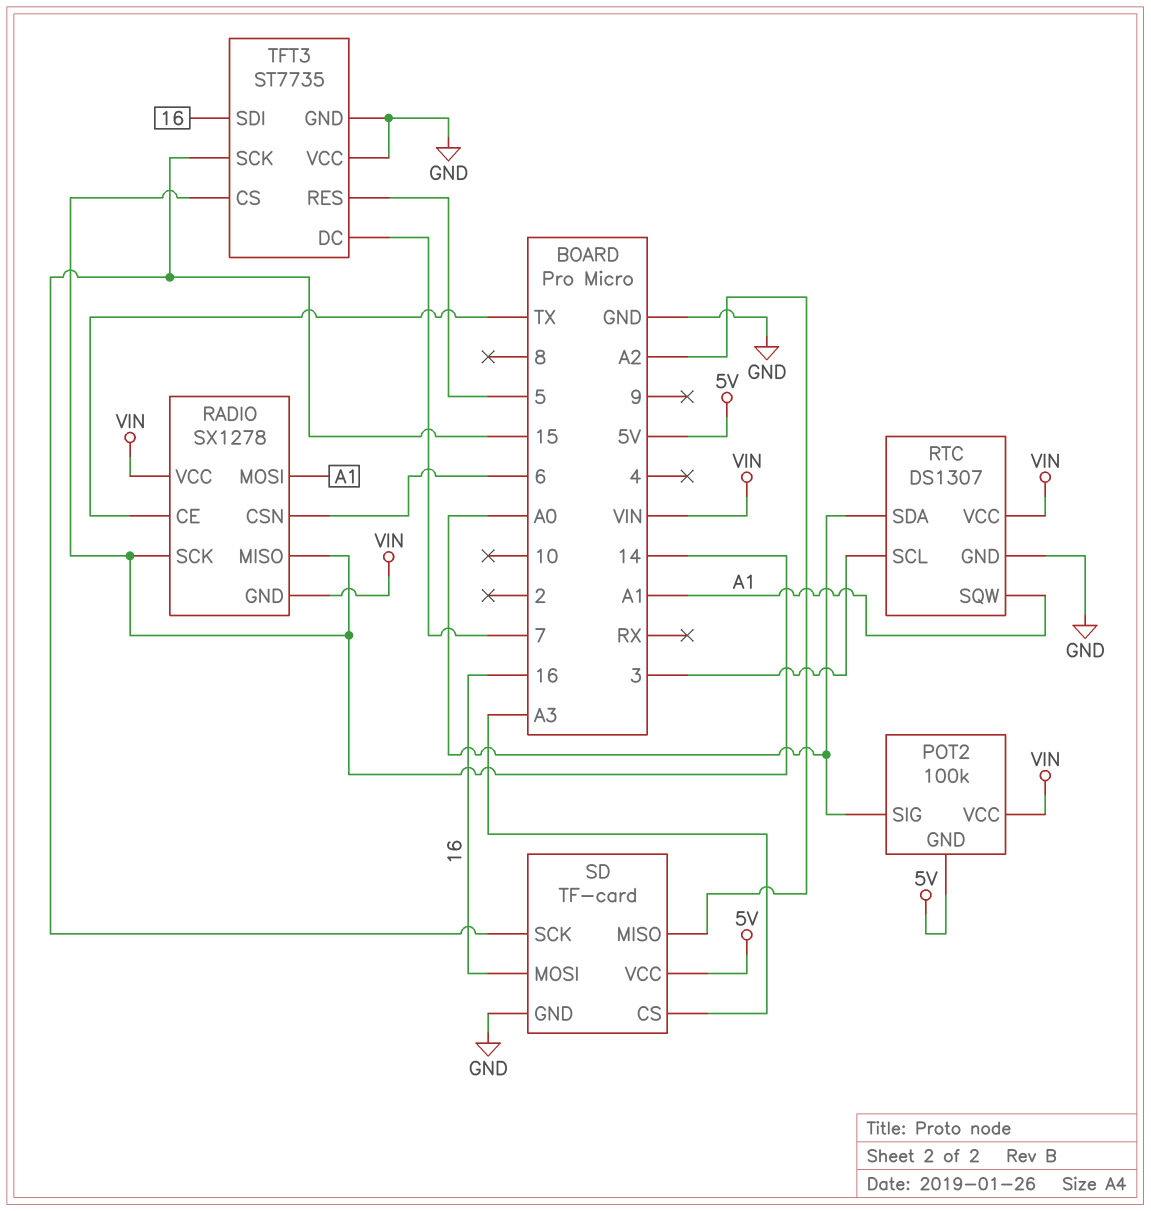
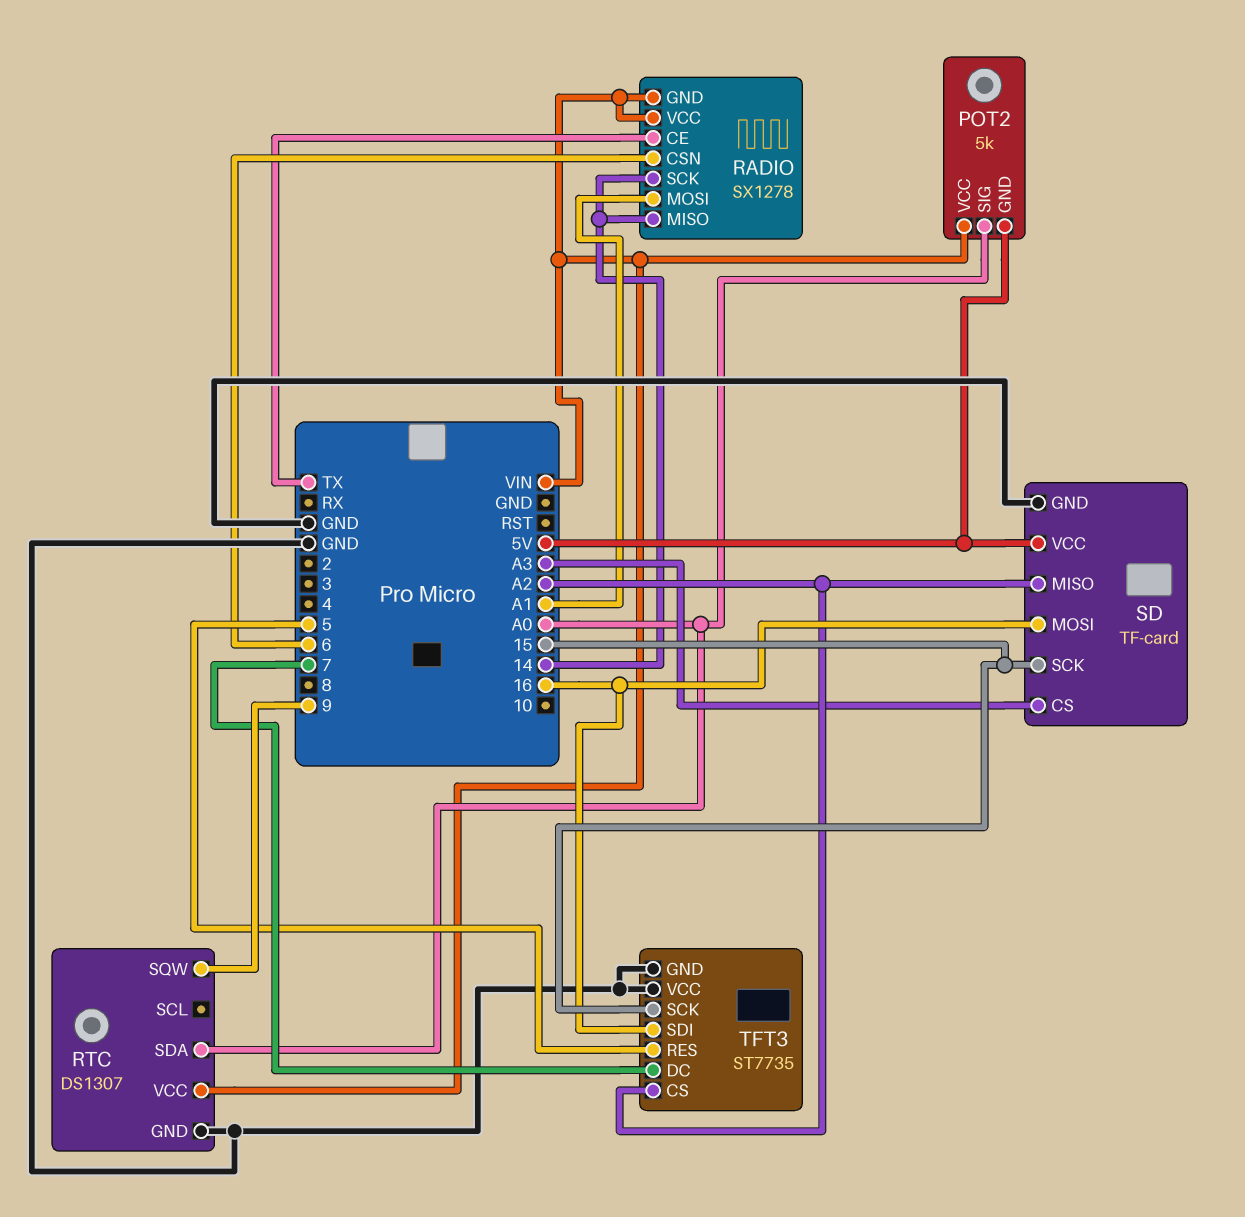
POT2: 100k -> 5k
RTC pin SCL: 3 -> none
RTC pin SQW: A1 -> 9
TFT3 pin CS: 14 -> A2

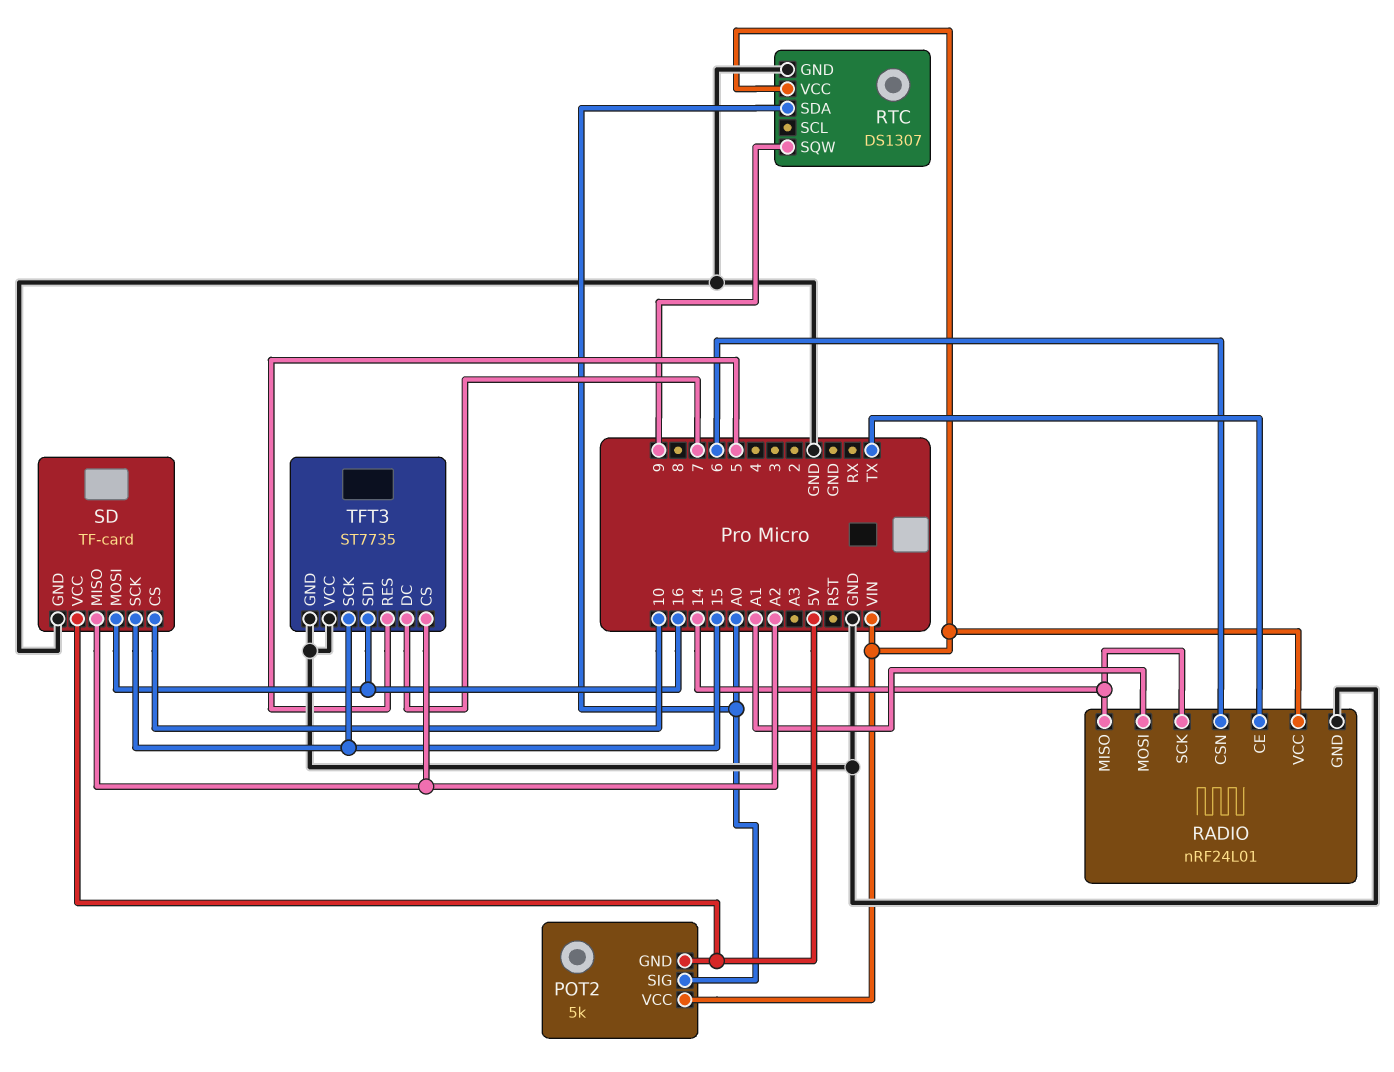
RADIO: SX1278 -> nRF24L01
RADIO pin GND: VIN -> GND
SD pin CS: A3 -> 10

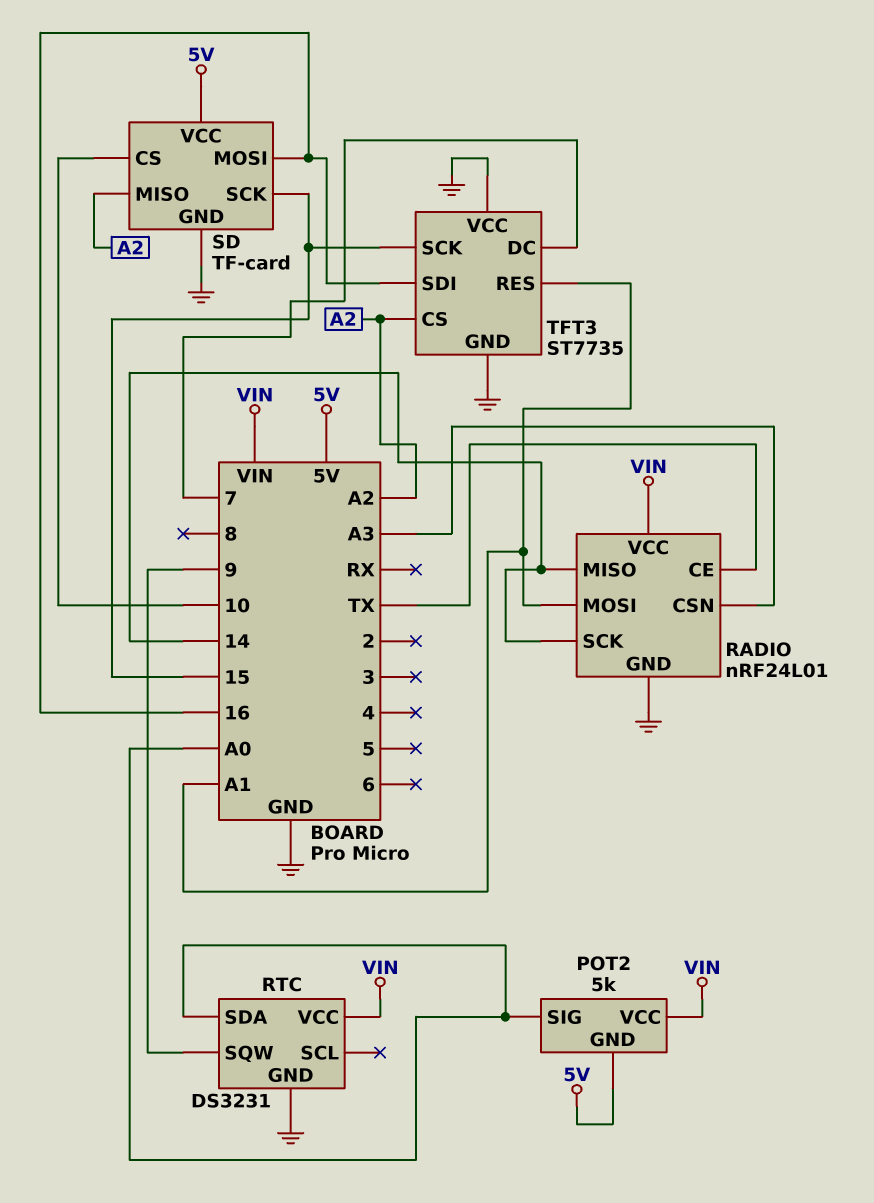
RADIO pin CSN: 6 -> A3
RTC: DS1307 -> DS3231
TFT3 pin RES: 5 -> A1

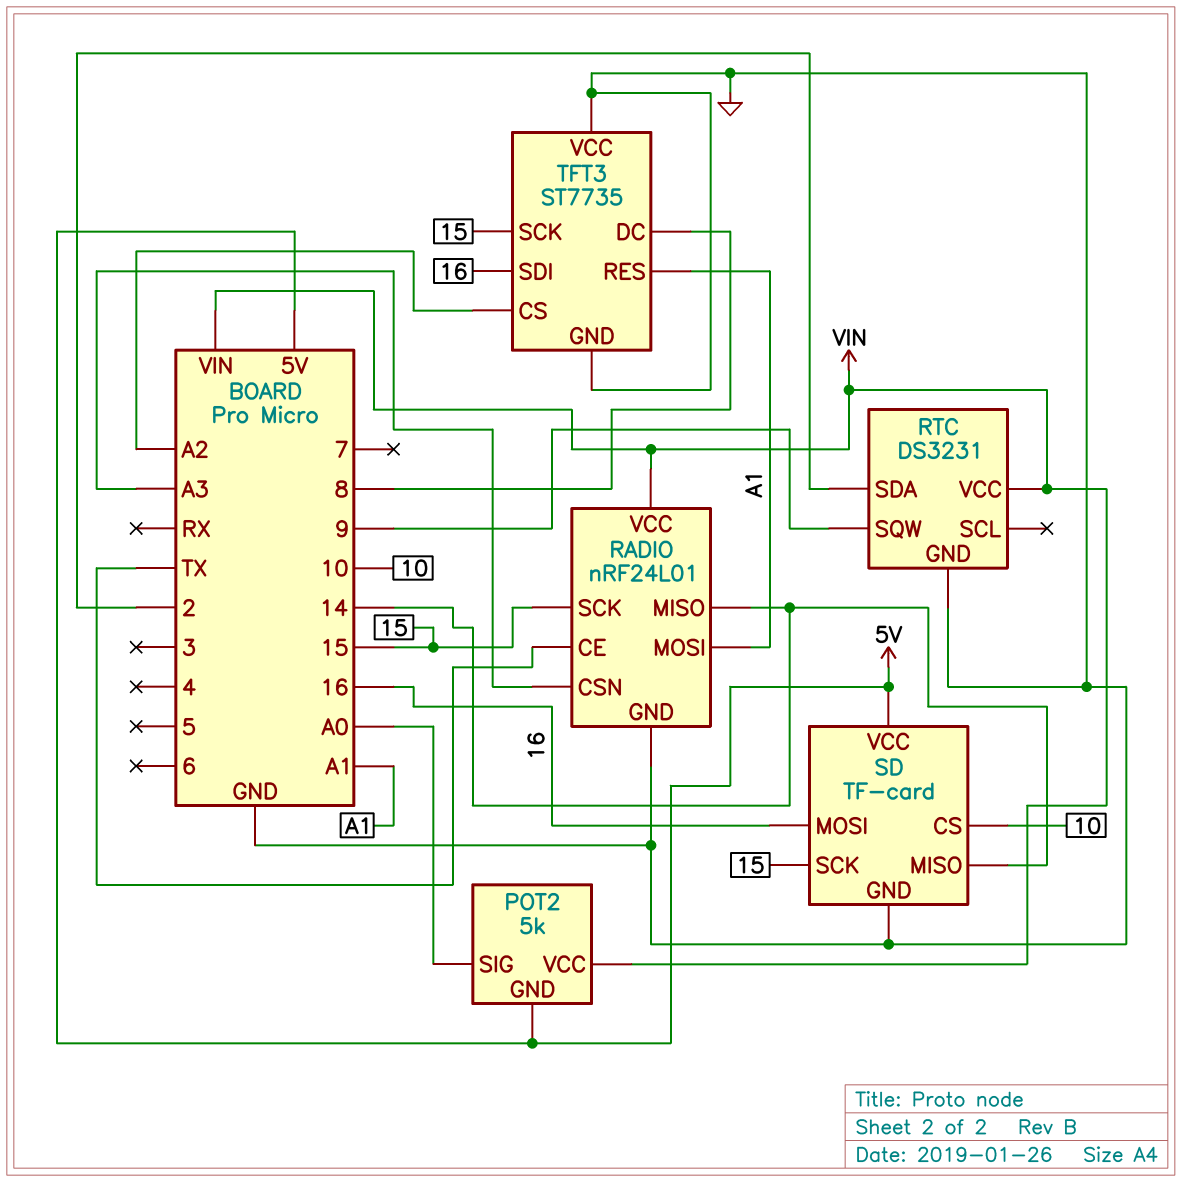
RADIO pin SCK: 14 -> 15
RTC pin SDA: A0 -> 2
SD pin MISO: A2 -> 14
TFT3 pin DC: 7 -> 8

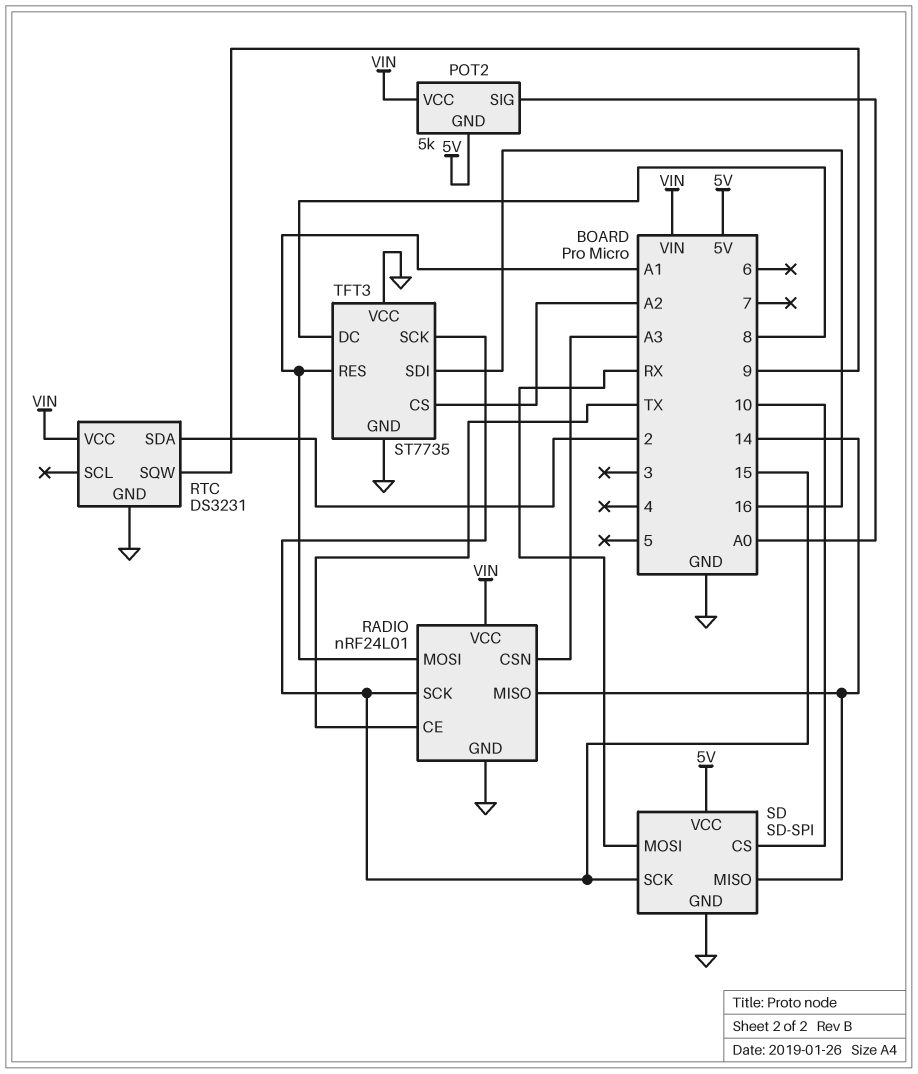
SD: TF-card -> SD-SPI
SD pin MOSI: 16 -> RX

